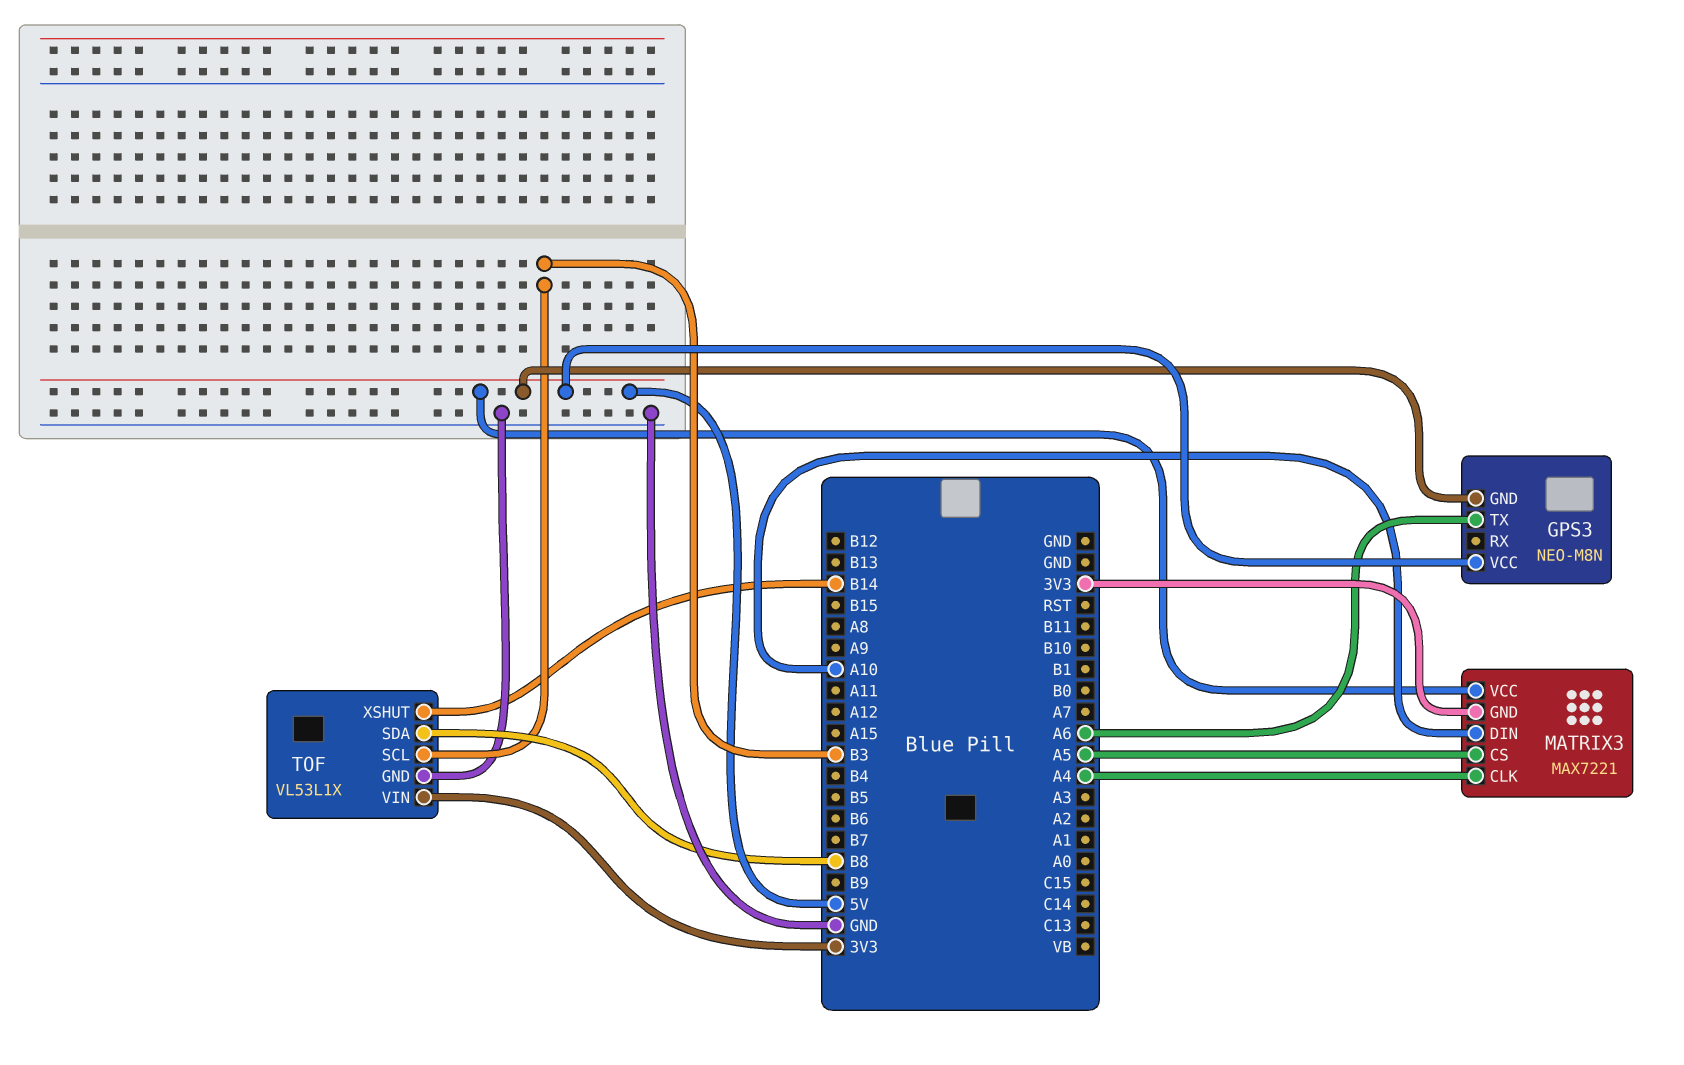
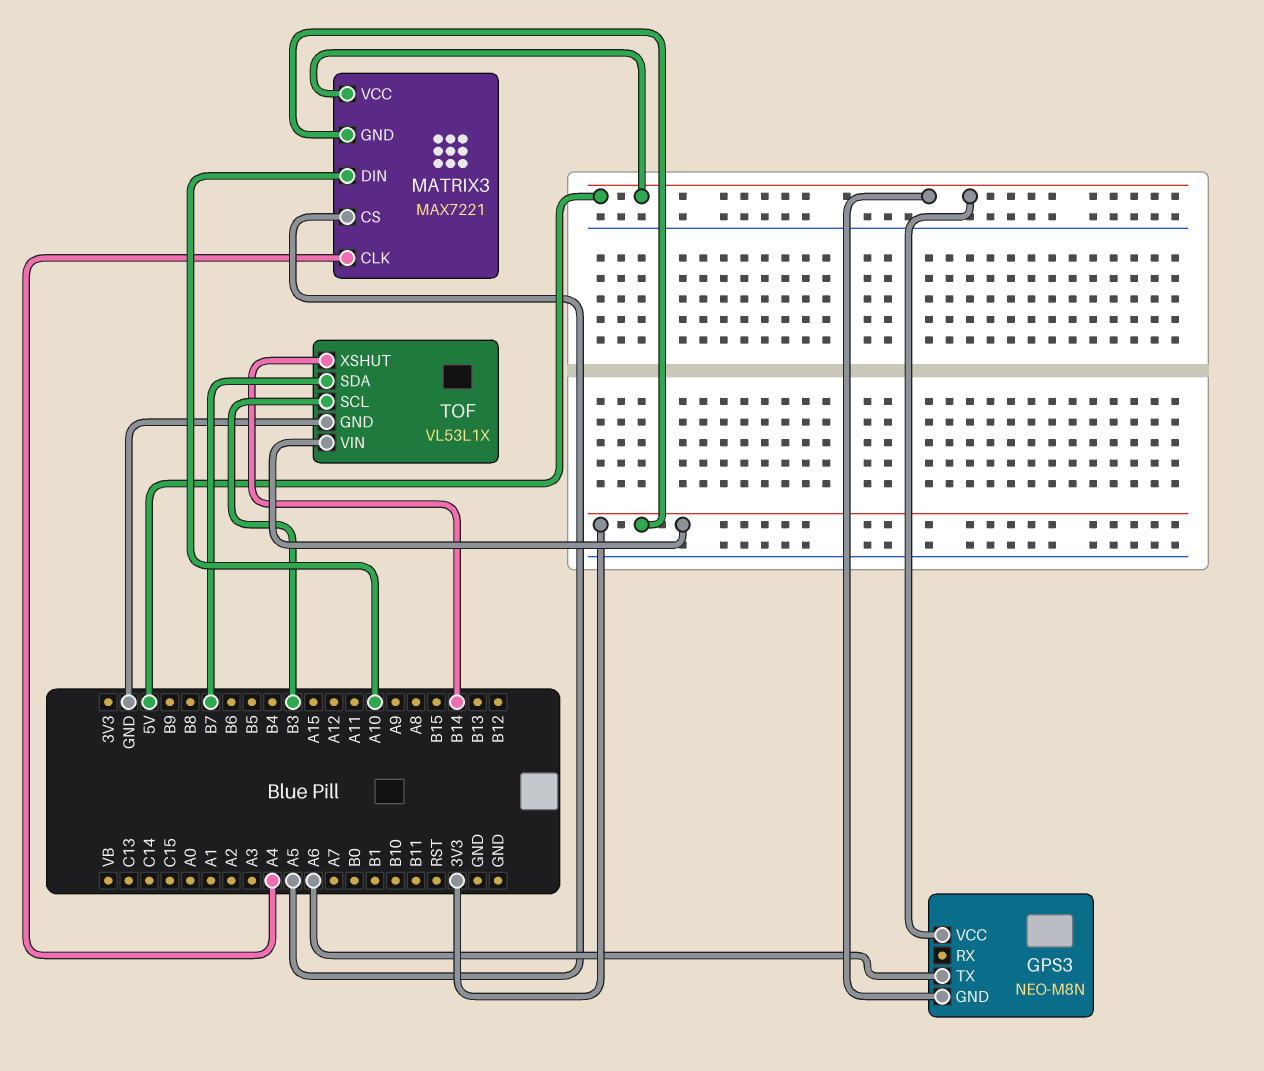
TOF pin SDA: B8 -> B7

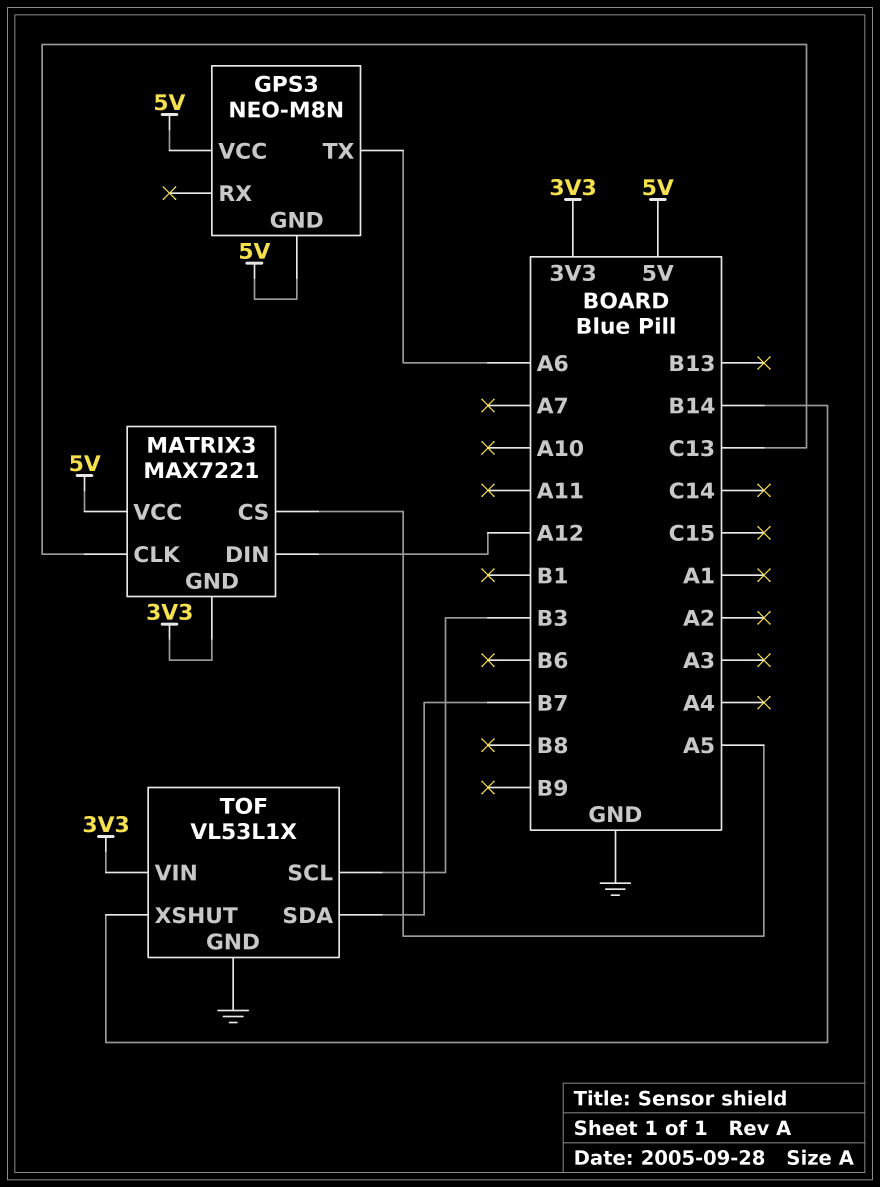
MATRIX3 pin CLK: A4 -> C13
MATRIX3 pin DIN: A10 -> A12

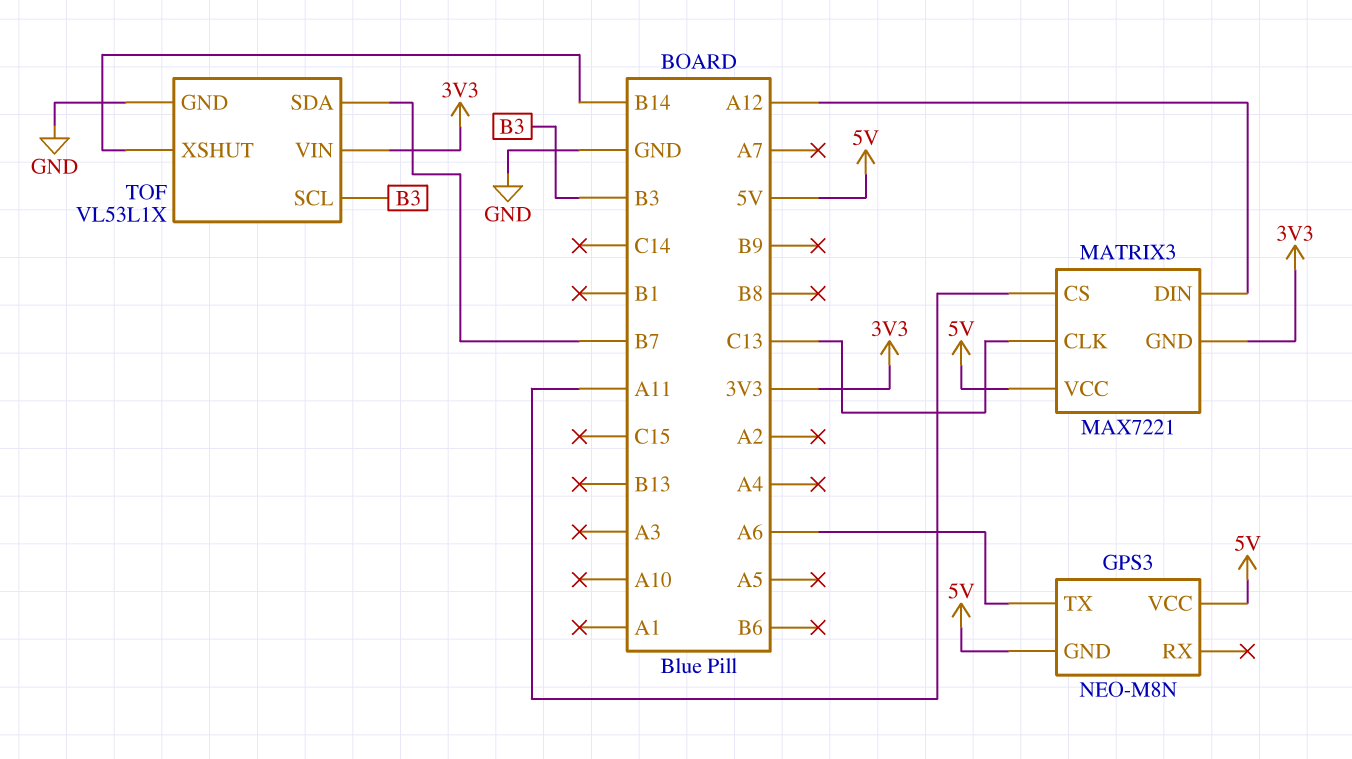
MATRIX3 pin CS: A5 -> A11

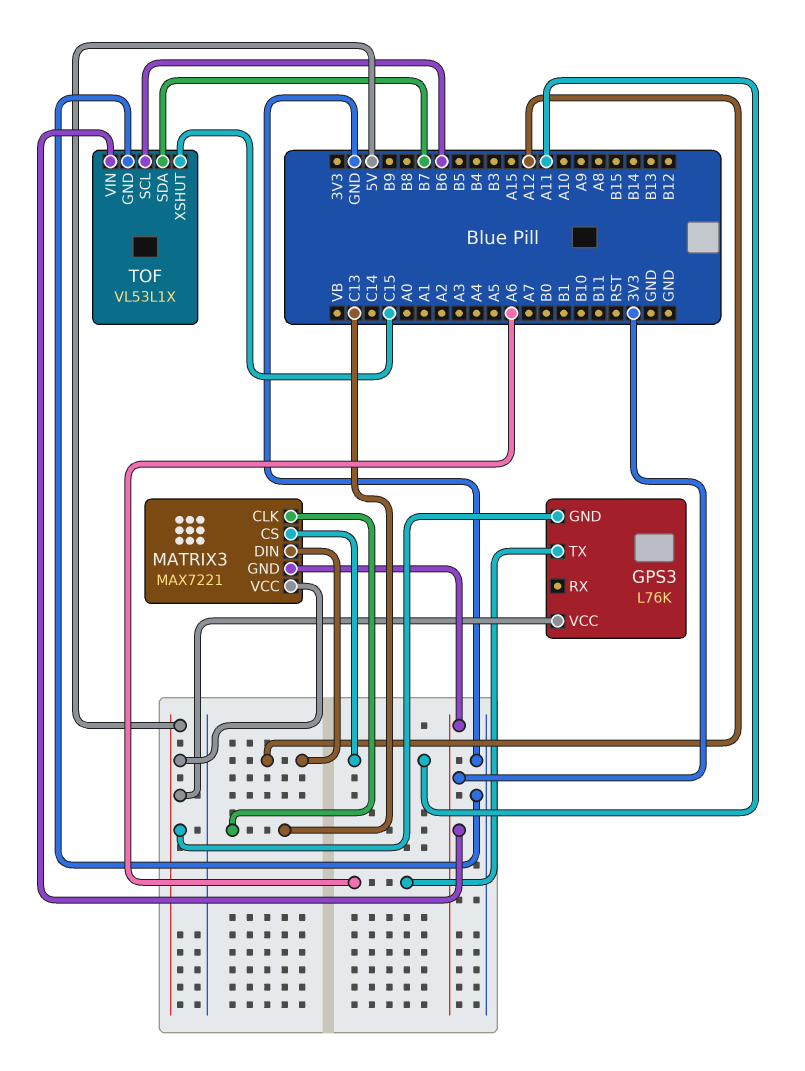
GPS3: NEO-M8N -> L76K
TOF pin SCL: B3 -> B6
TOF pin XSHUT: B14 -> C15

